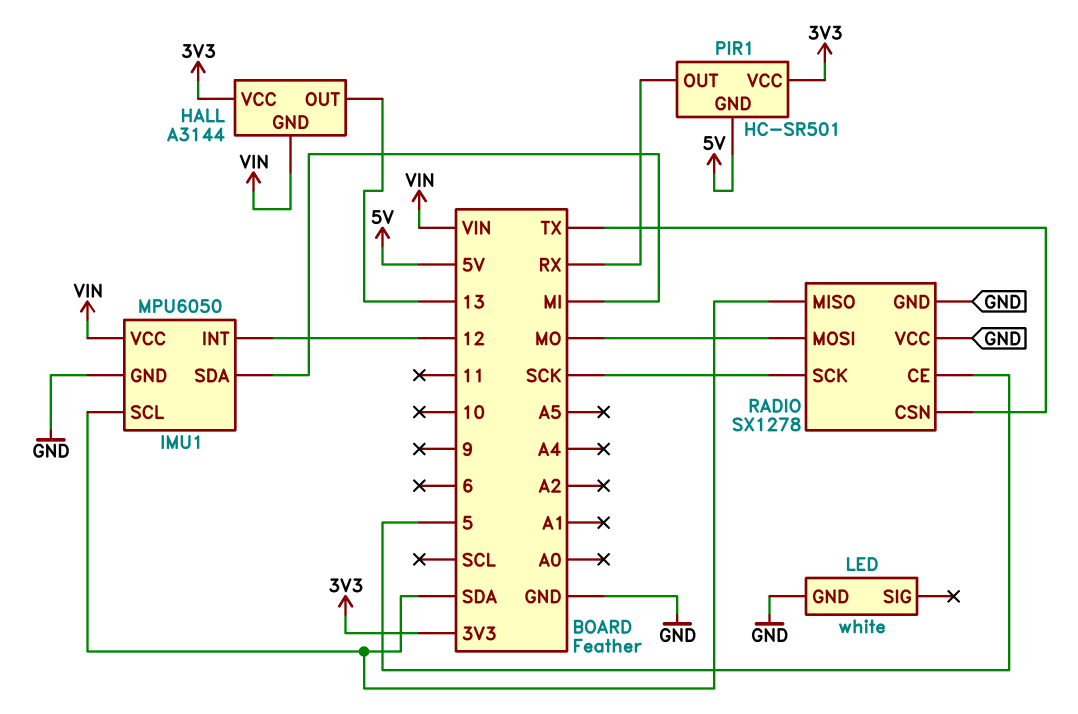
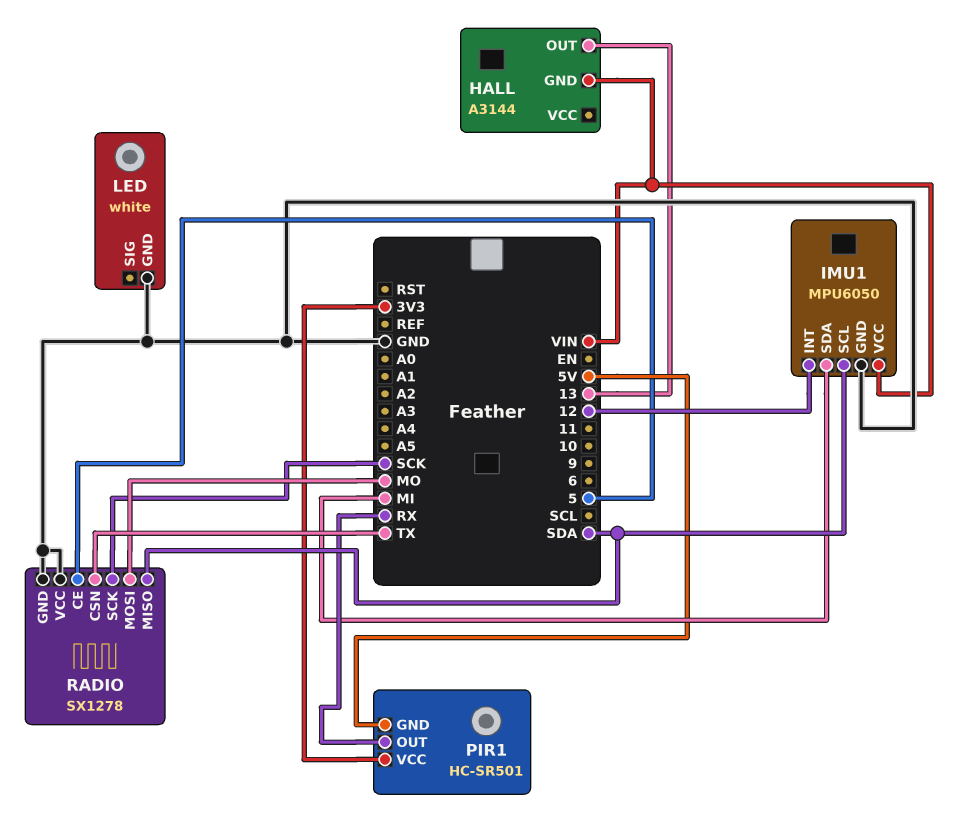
HALL pin VCC: 3V3 -> none

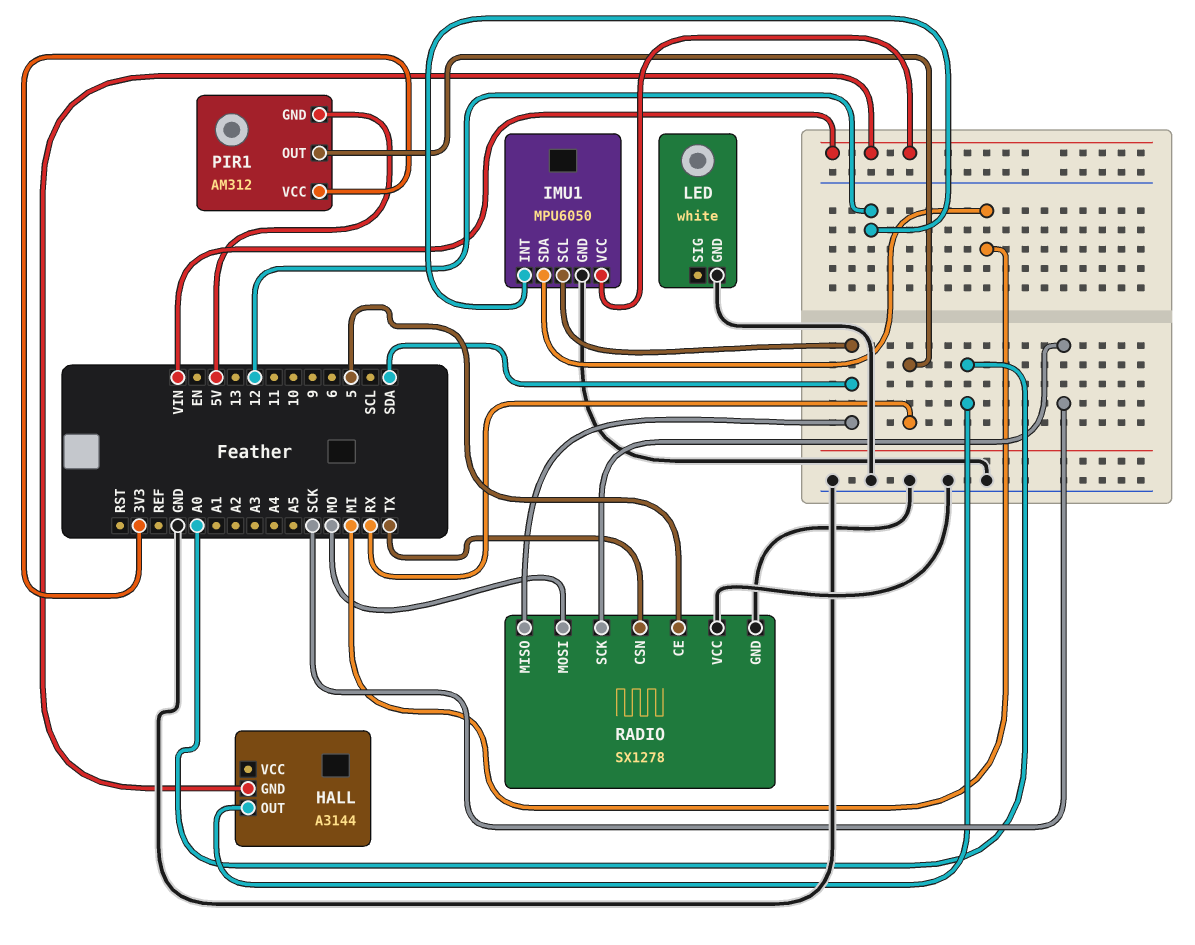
HALL pin OUT: 13 -> A0
PIR1: HC-SR501 -> AM312

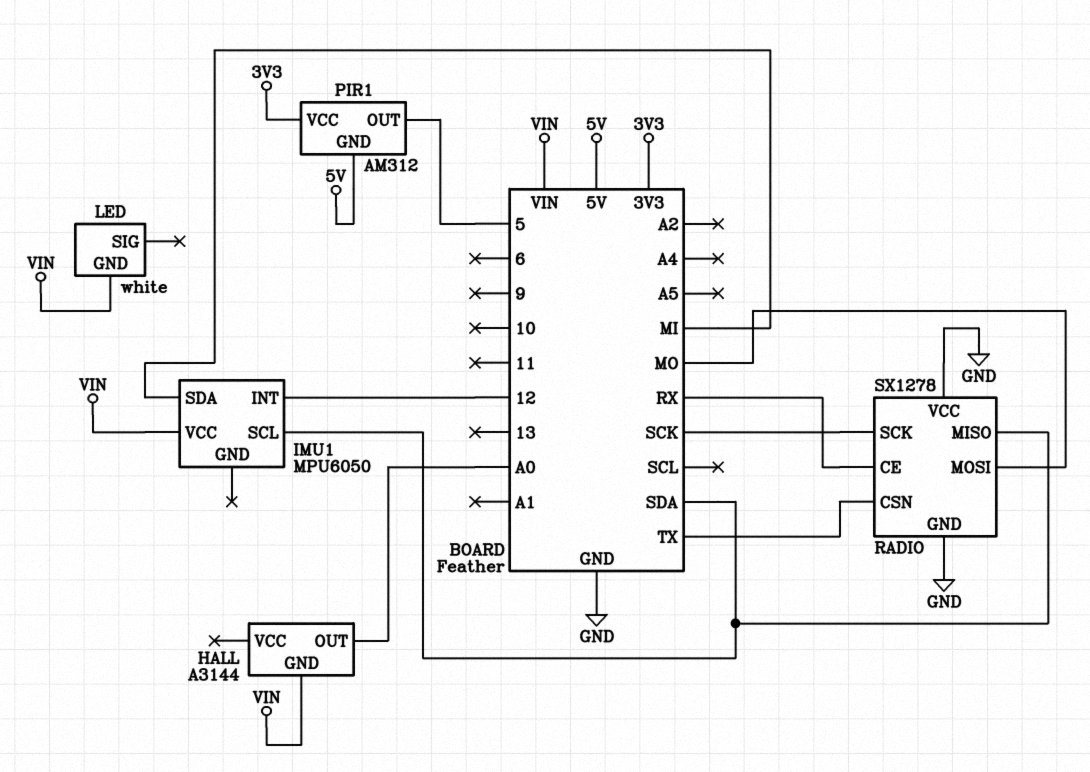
IMU1 pin GND: GND -> none
LED pin GND: GND -> VIN
PIR1 pin OUT: RX -> 5
RADIO pin CE: 5 -> RX

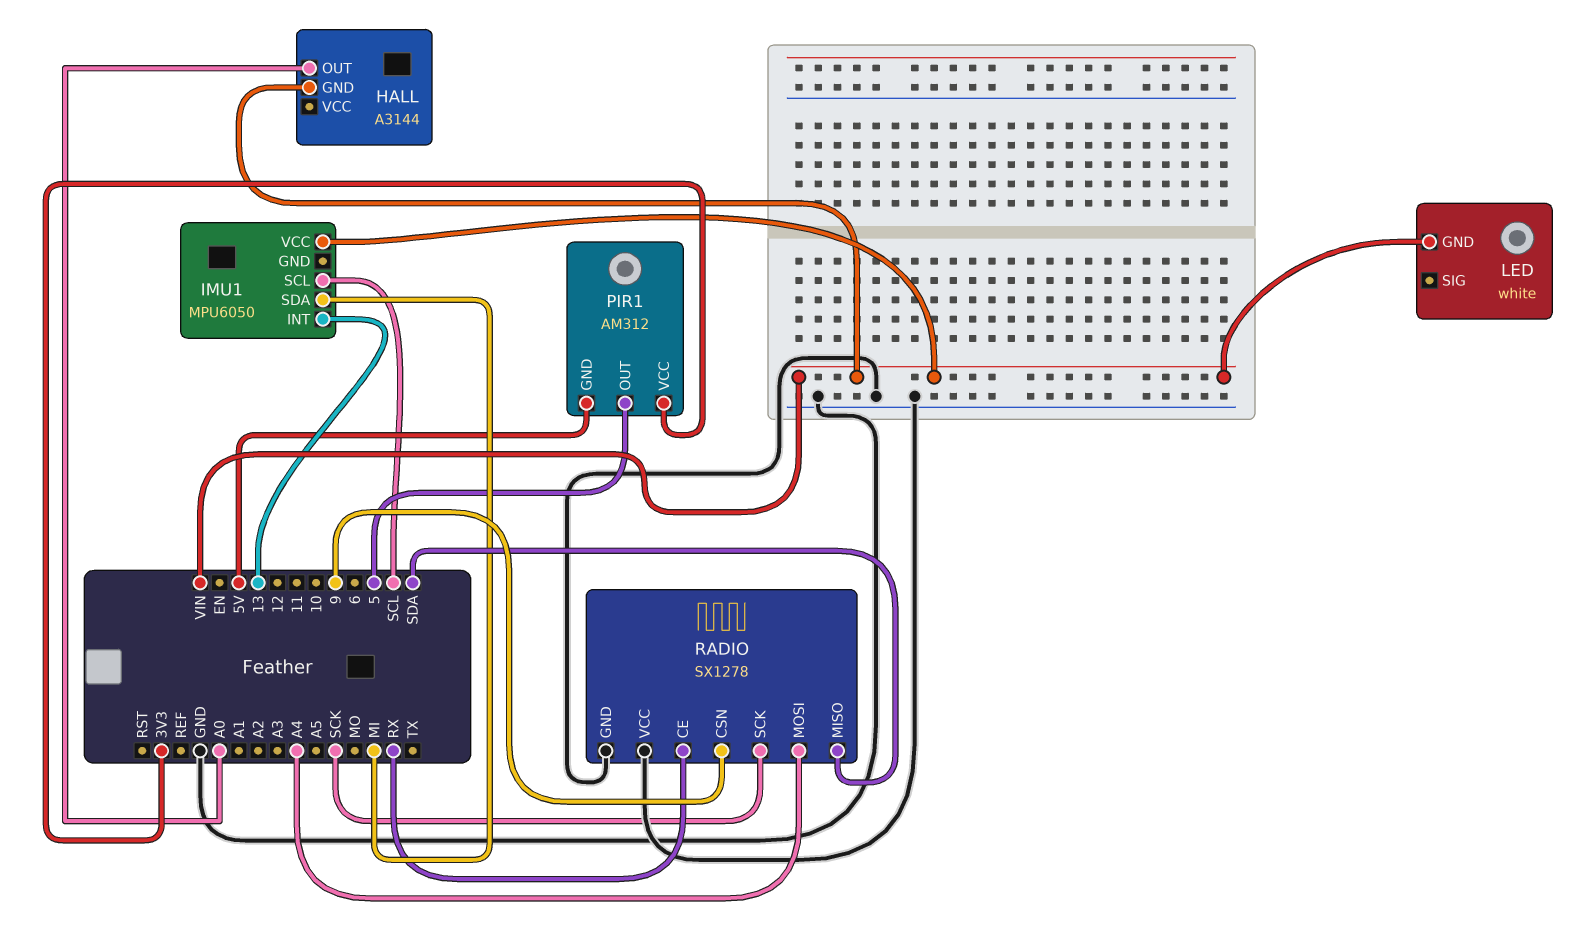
IMU1 pin INT: 12 -> 13
IMU1 pin SCL: SDA -> SCL
RADIO pin CSN: TX -> 9
RADIO pin MOSI: MO -> A4

